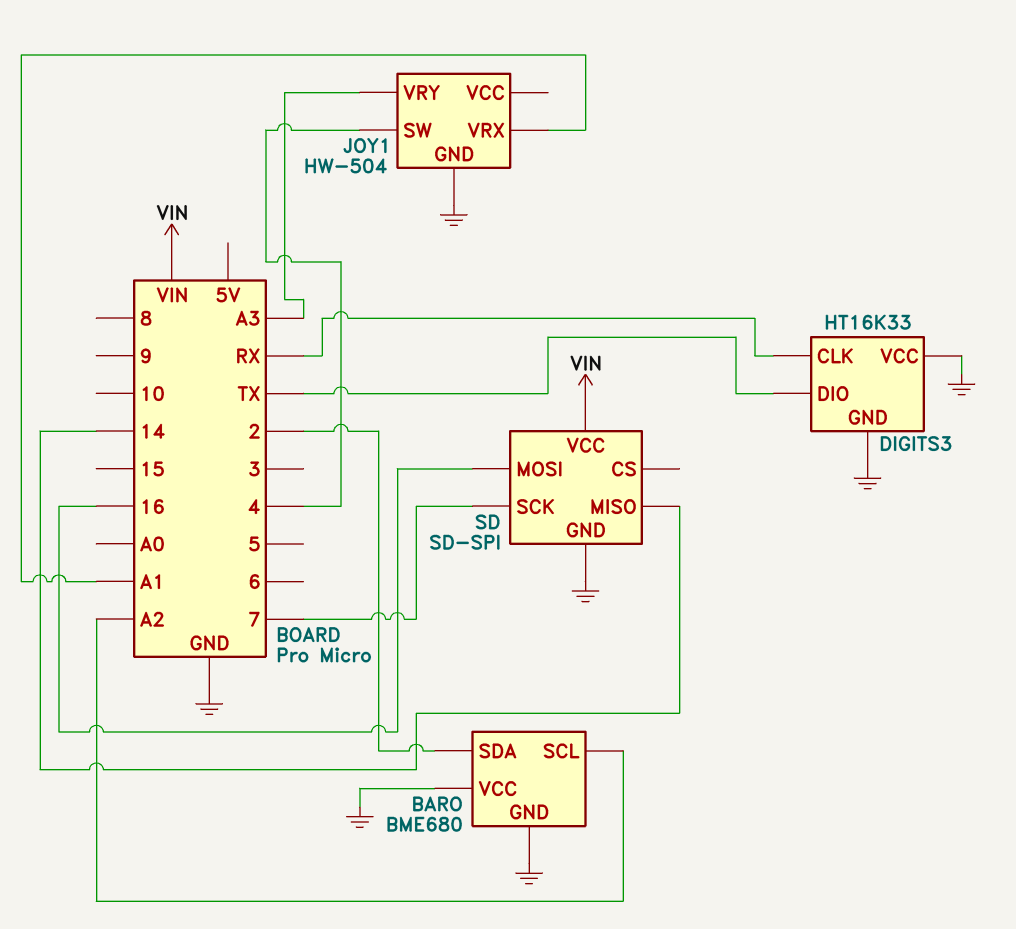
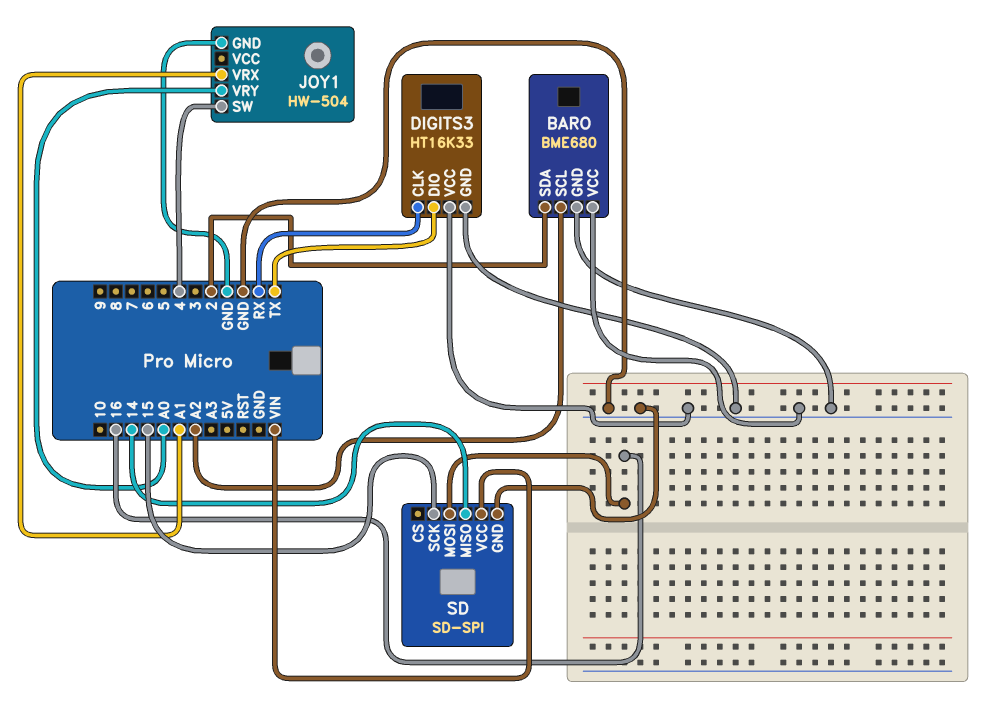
JOY1 pin VRY: A3 -> A0
SD pin SCK: 7 -> 15

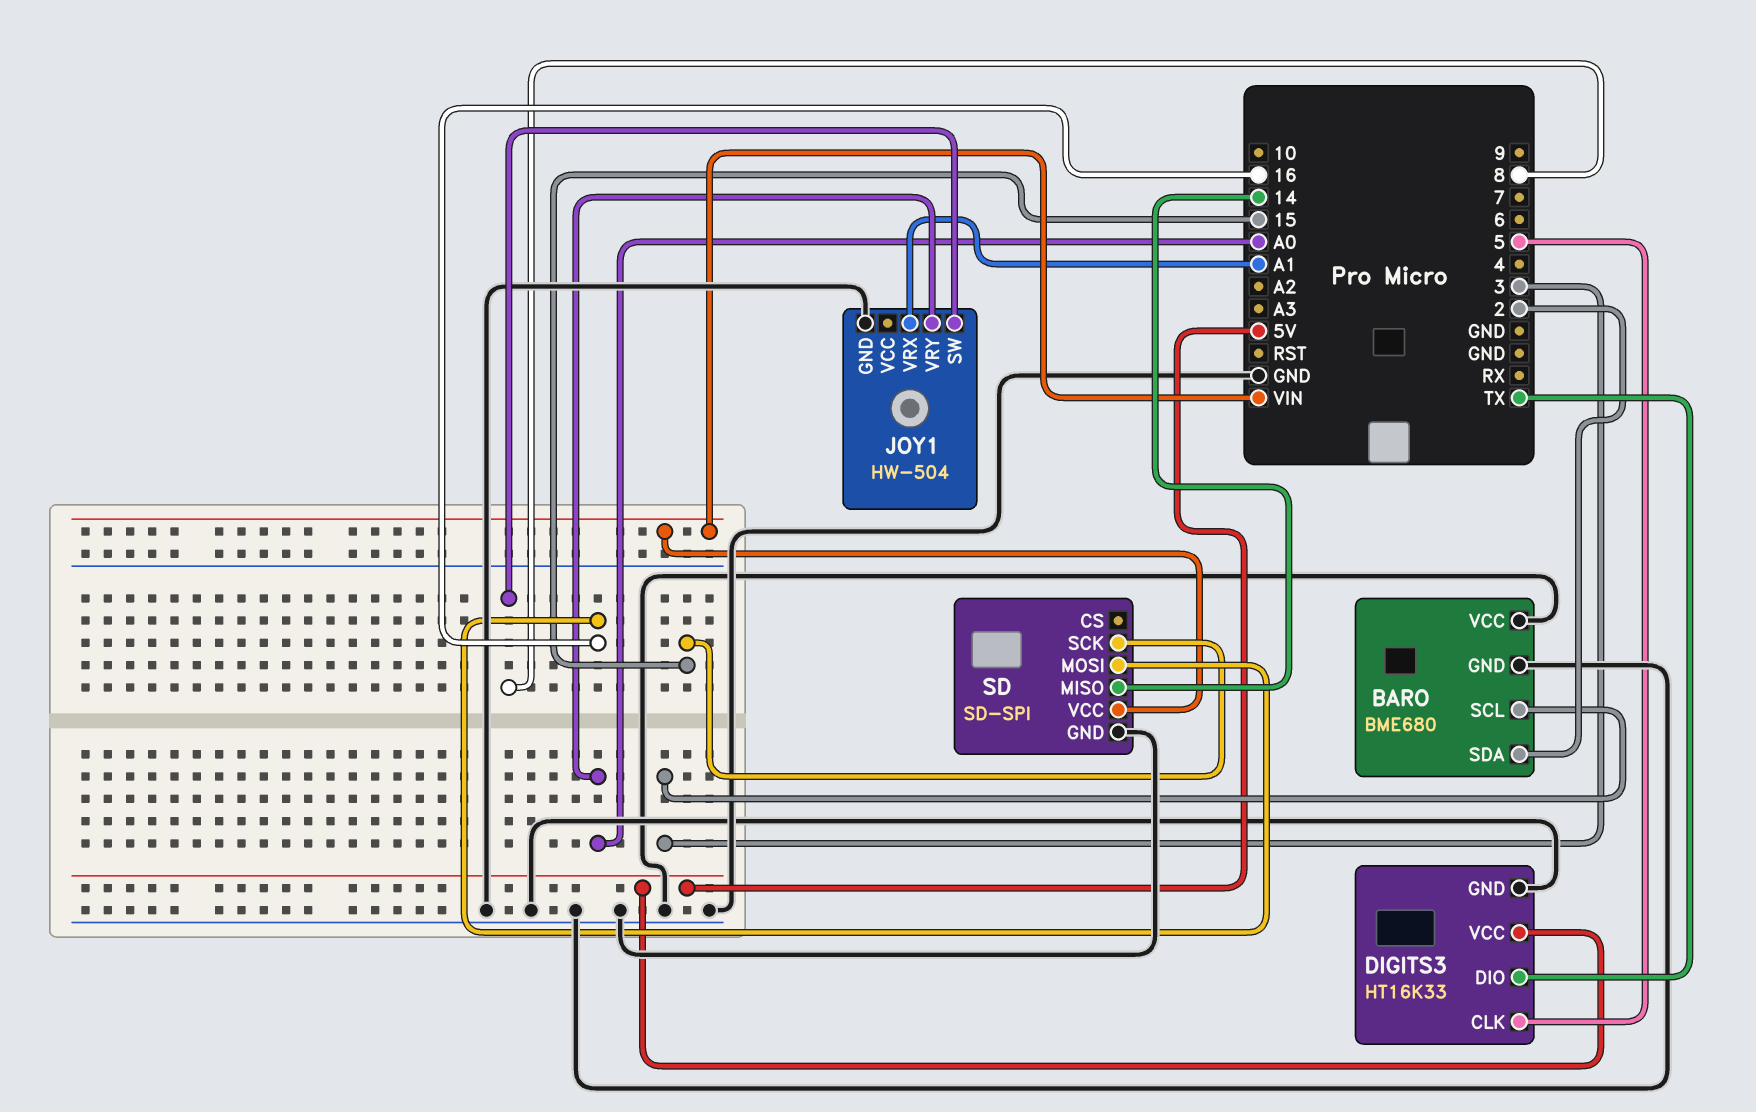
BARO pin SCL: A2 -> 3
DIGITS3 pin CLK: RX -> 5
DIGITS3 pin VCC: GND -> 5V
JOY1 pin SW: 4 -> 8

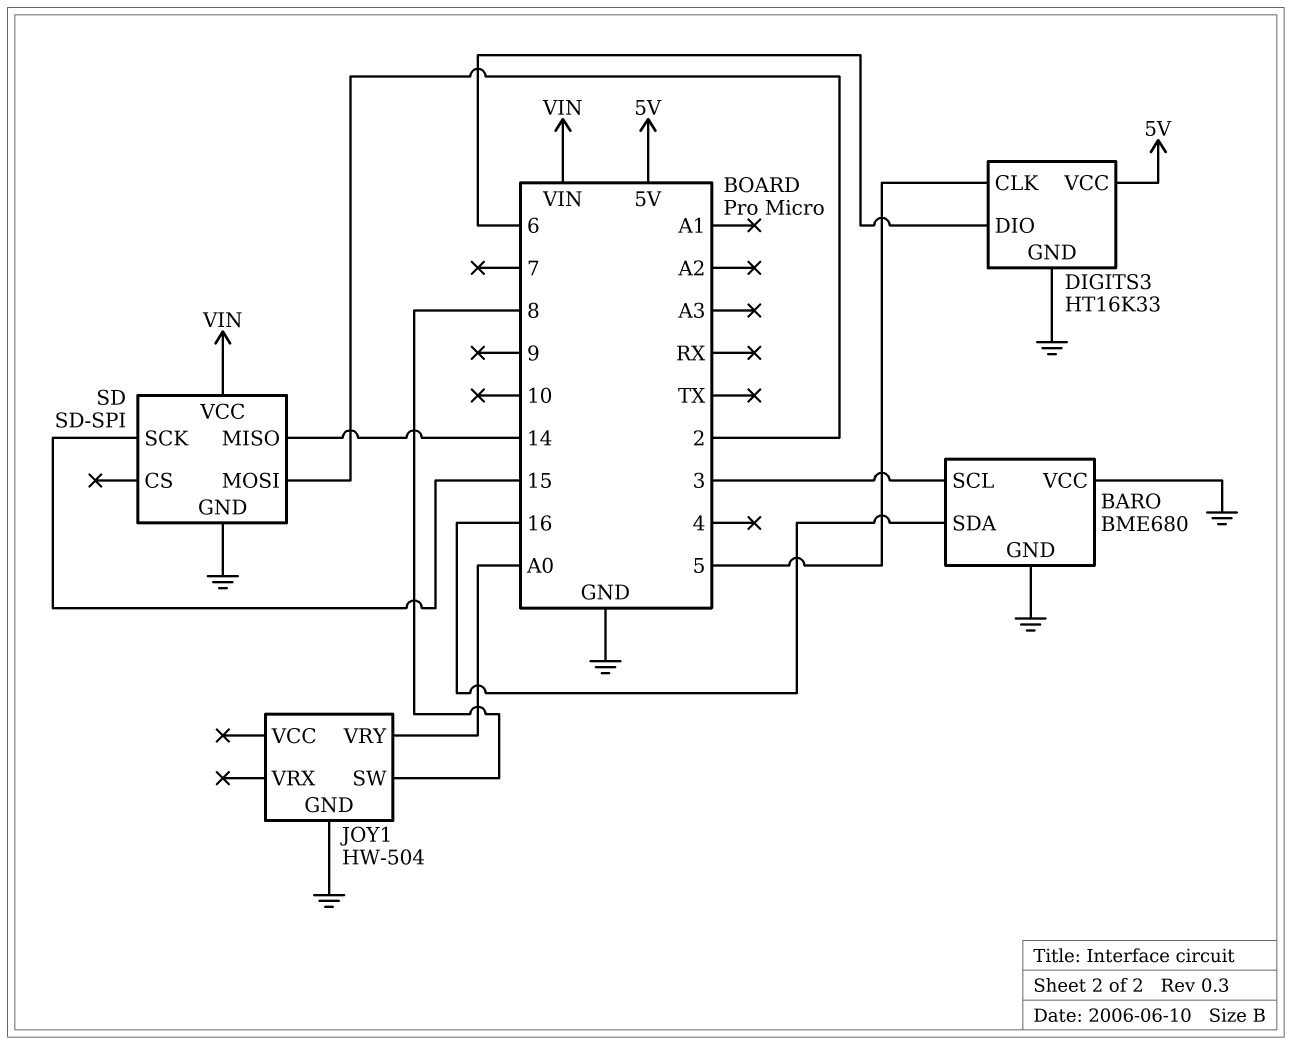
BARO pin SDA: 2 -> 16
DIGITS3 pin DIO: TX -> 6
JOY1 pin VRX: A1 -> none
SD pin MOSI: 16 -> 2

